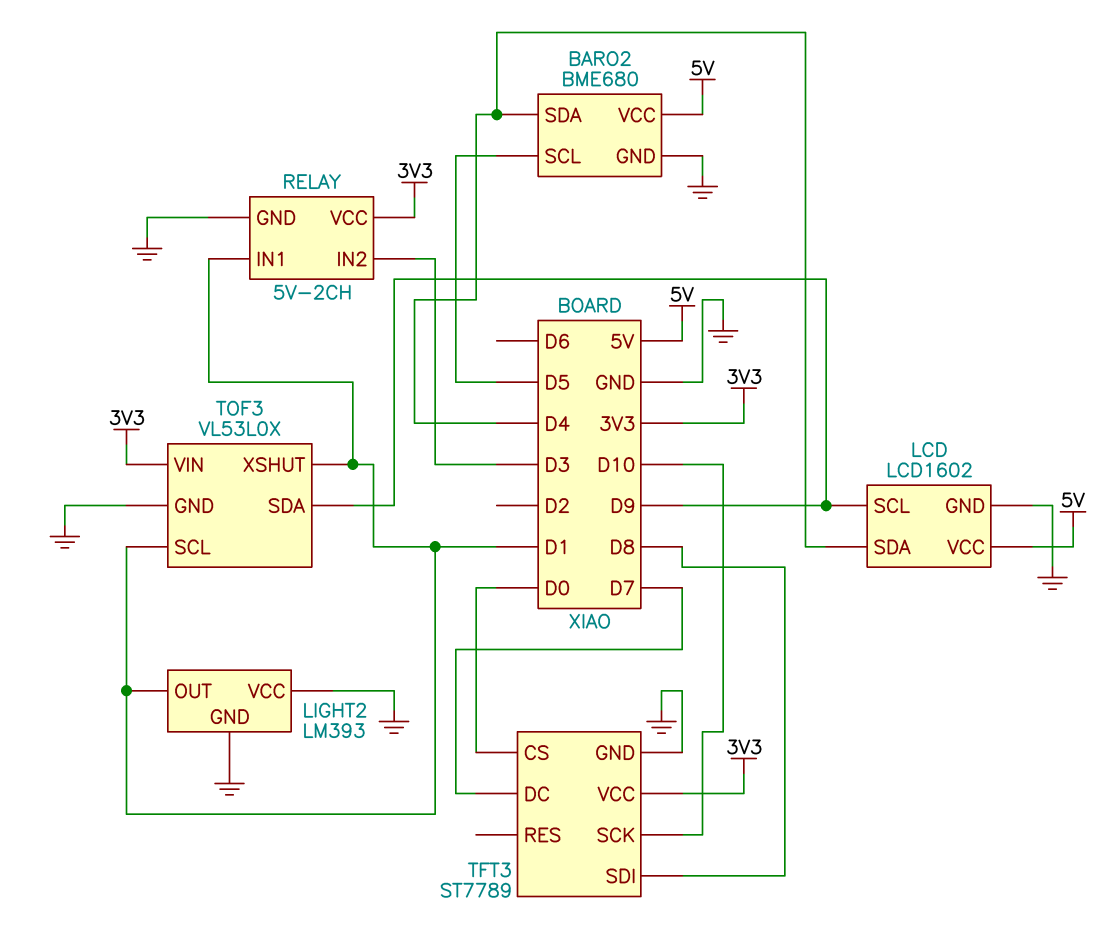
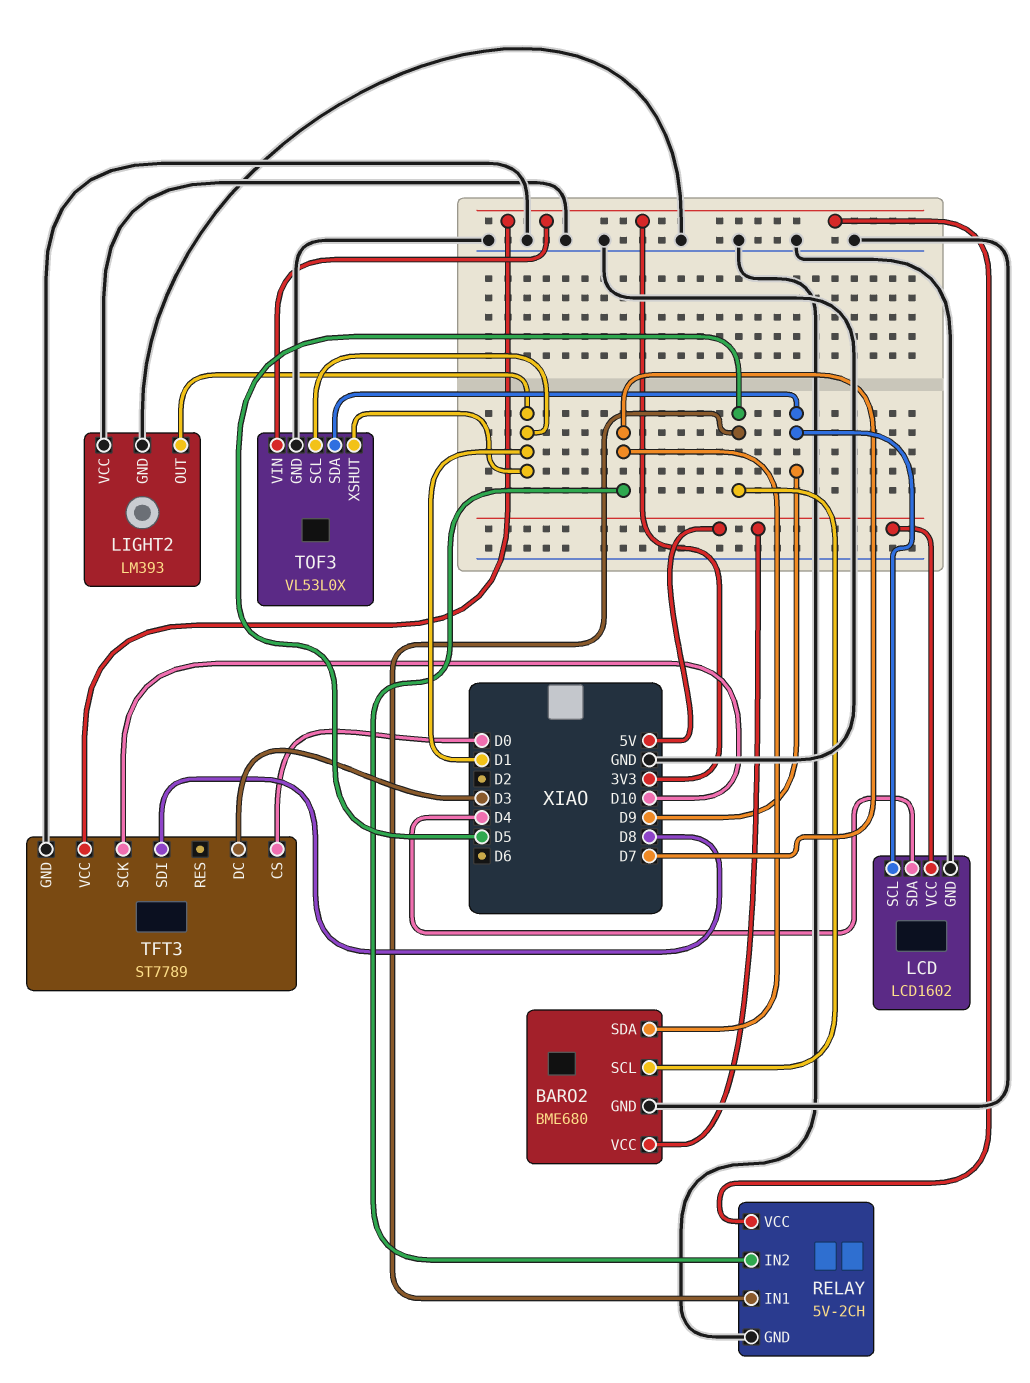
BARO2 pin SDA: D4 -> D7
RELAY pin IN1: D1 -> D5
RELAY pin IN2: D3 -> D7
TFT3 pin DC: D7 -> D3

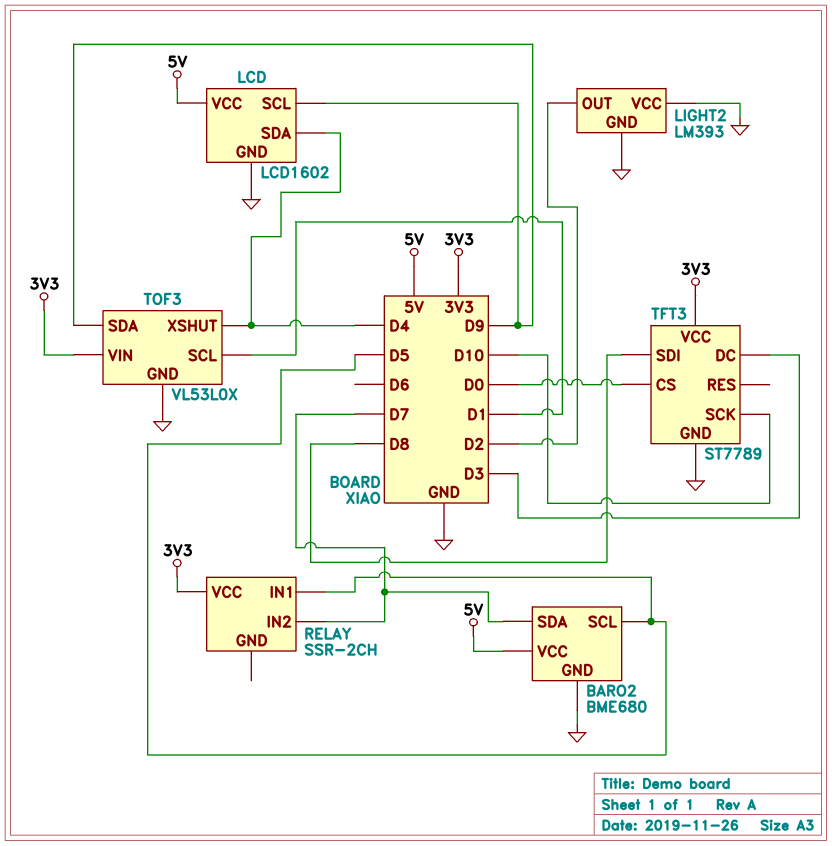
LIGHT2 pin OUT: D1 -> D2
RELAY: 5V-2CH -> SSR-2CH
RELAY pin GND: GND -> none
TOF3 pin XSHUT: D1 -> D4

